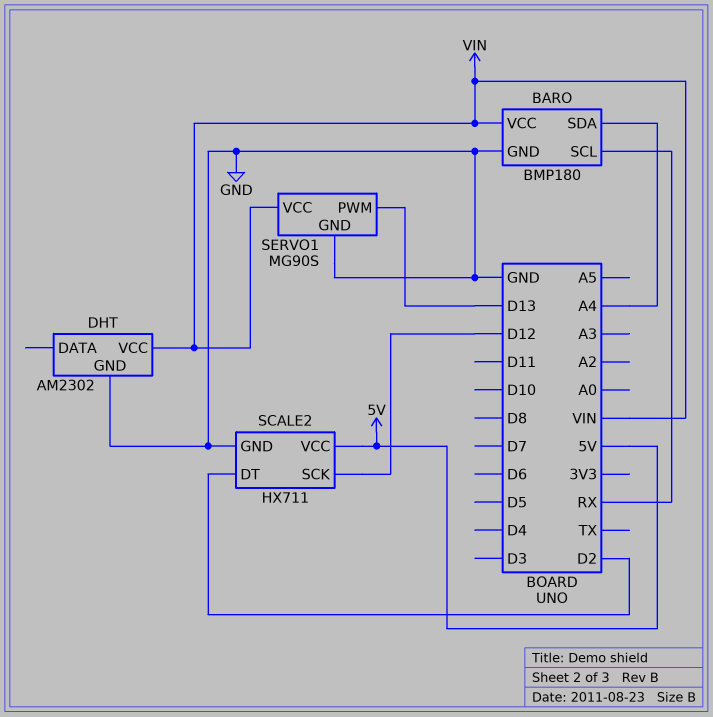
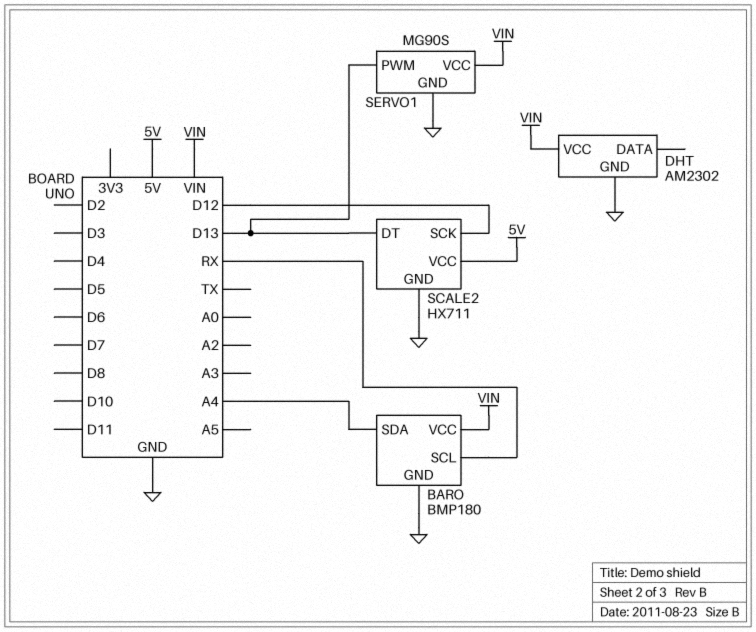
SCALE2 pin DT: D2 -> D13

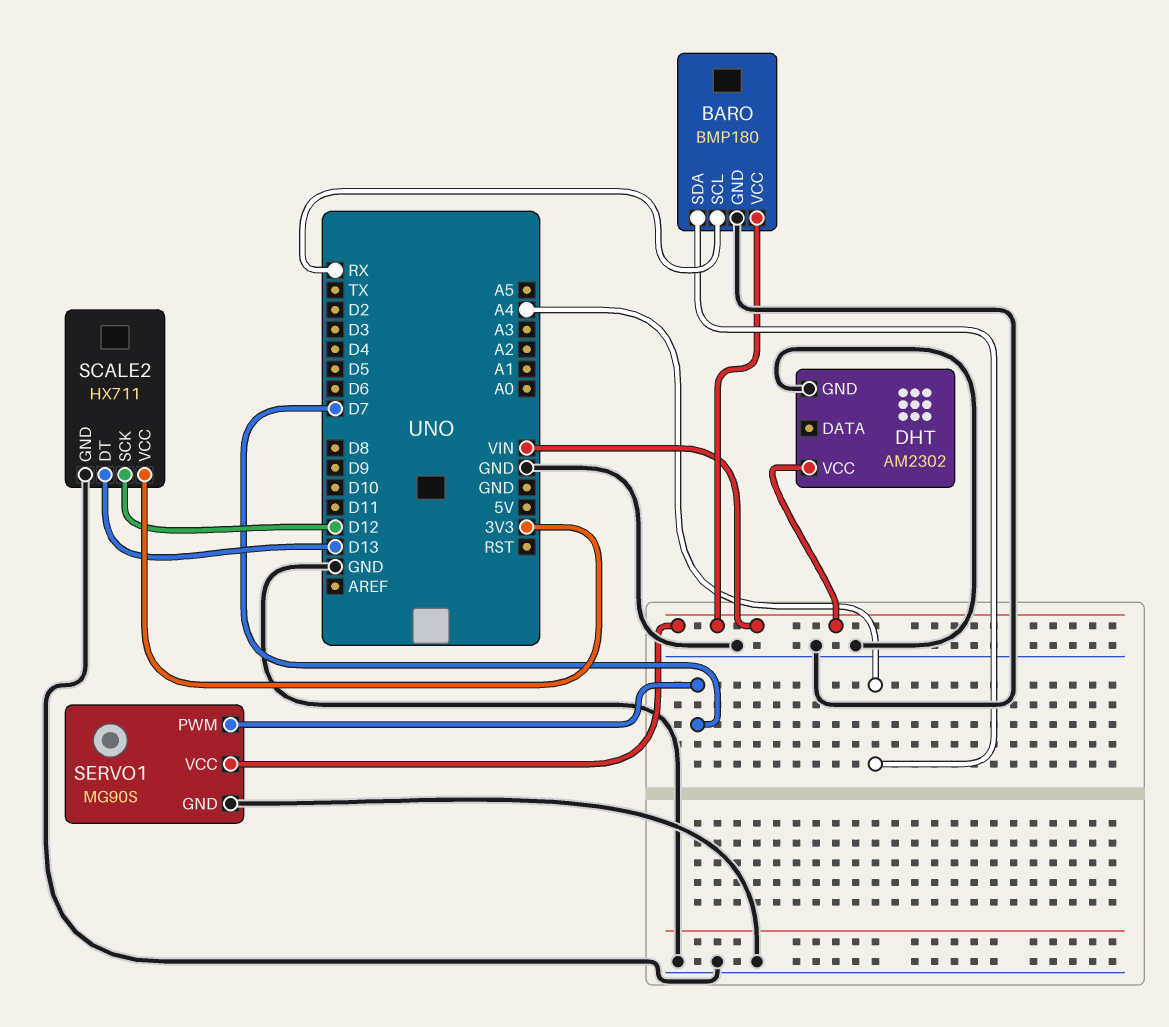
SCALE2 pin VCC: 5V -> 3V3
SERVO1 pin PWM: D13 -> D7

